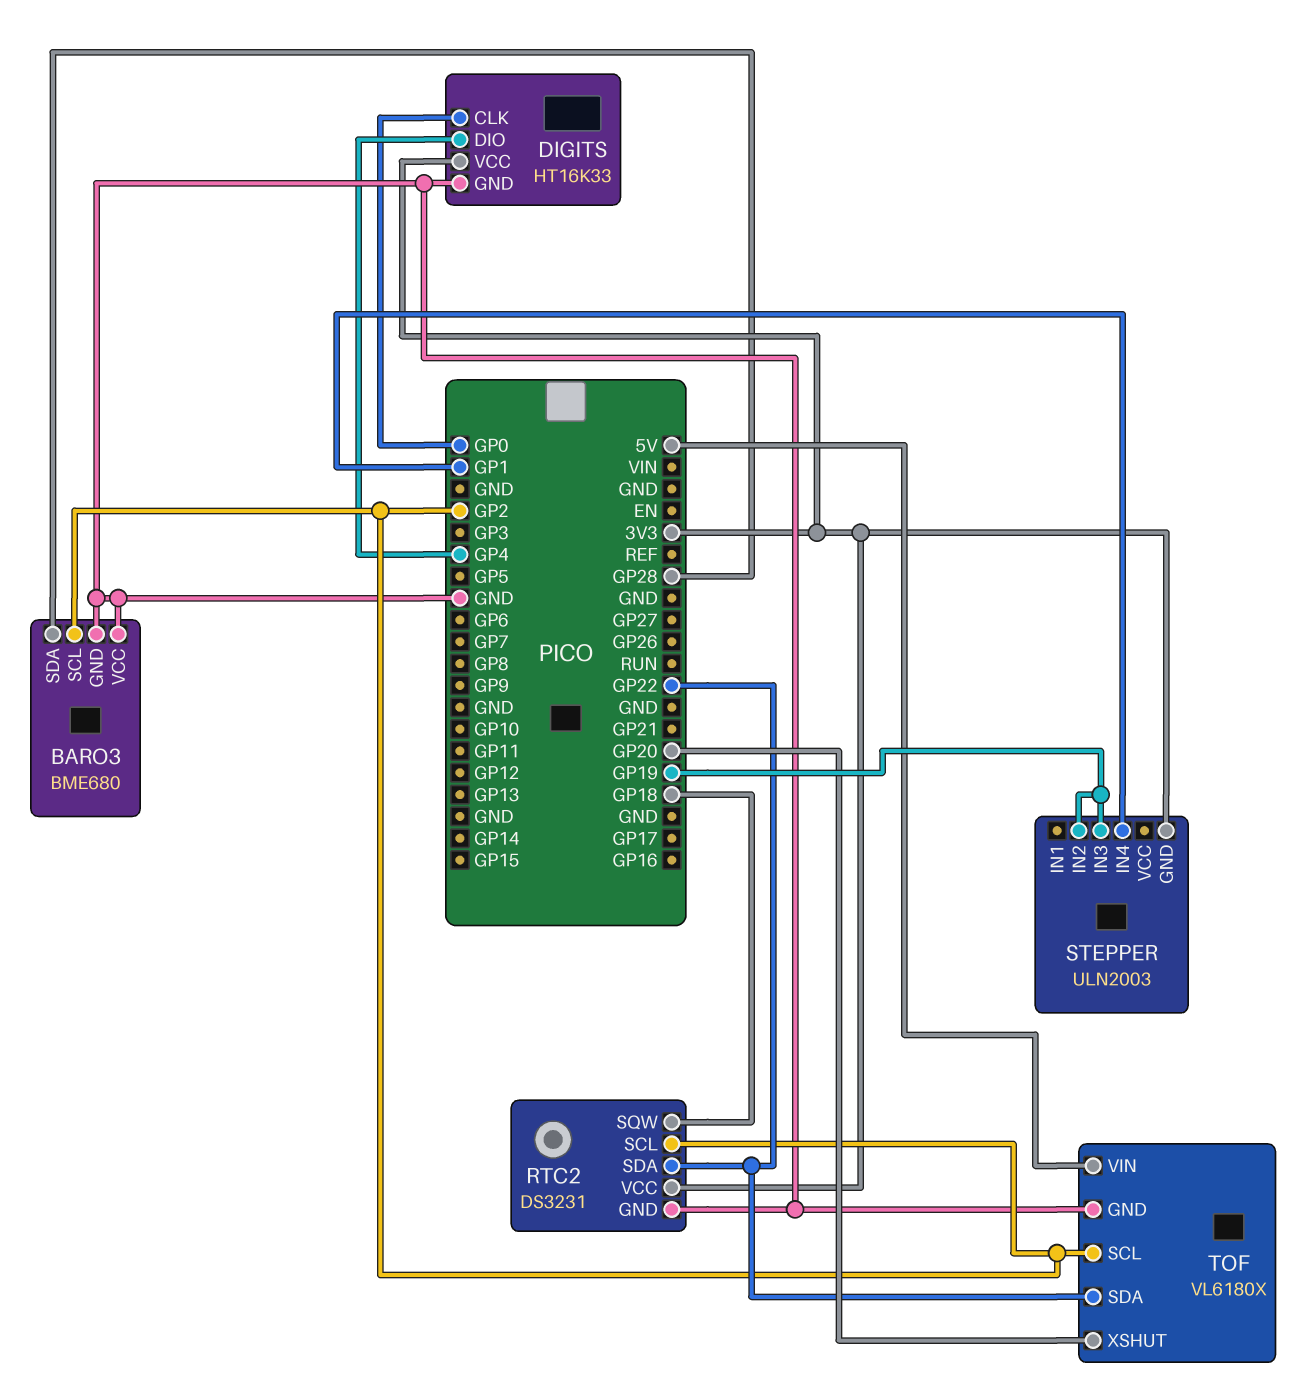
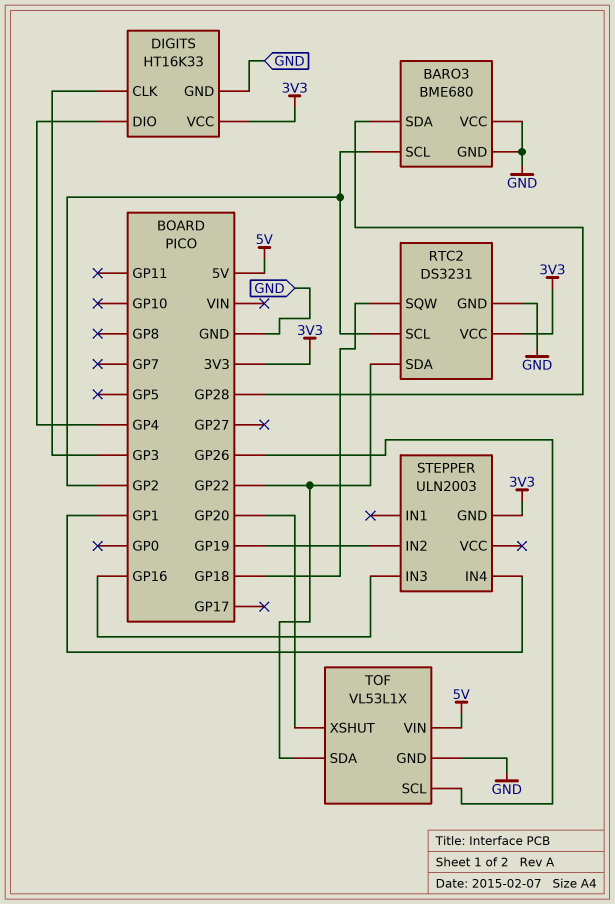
DIGITS pin CLK: GP0 -> GP3
STEPPER pin IN3: GP19 -> GP16
TOF: VL6180X -> VL53L1X
TOF pin SCL: GP2 -> GP26

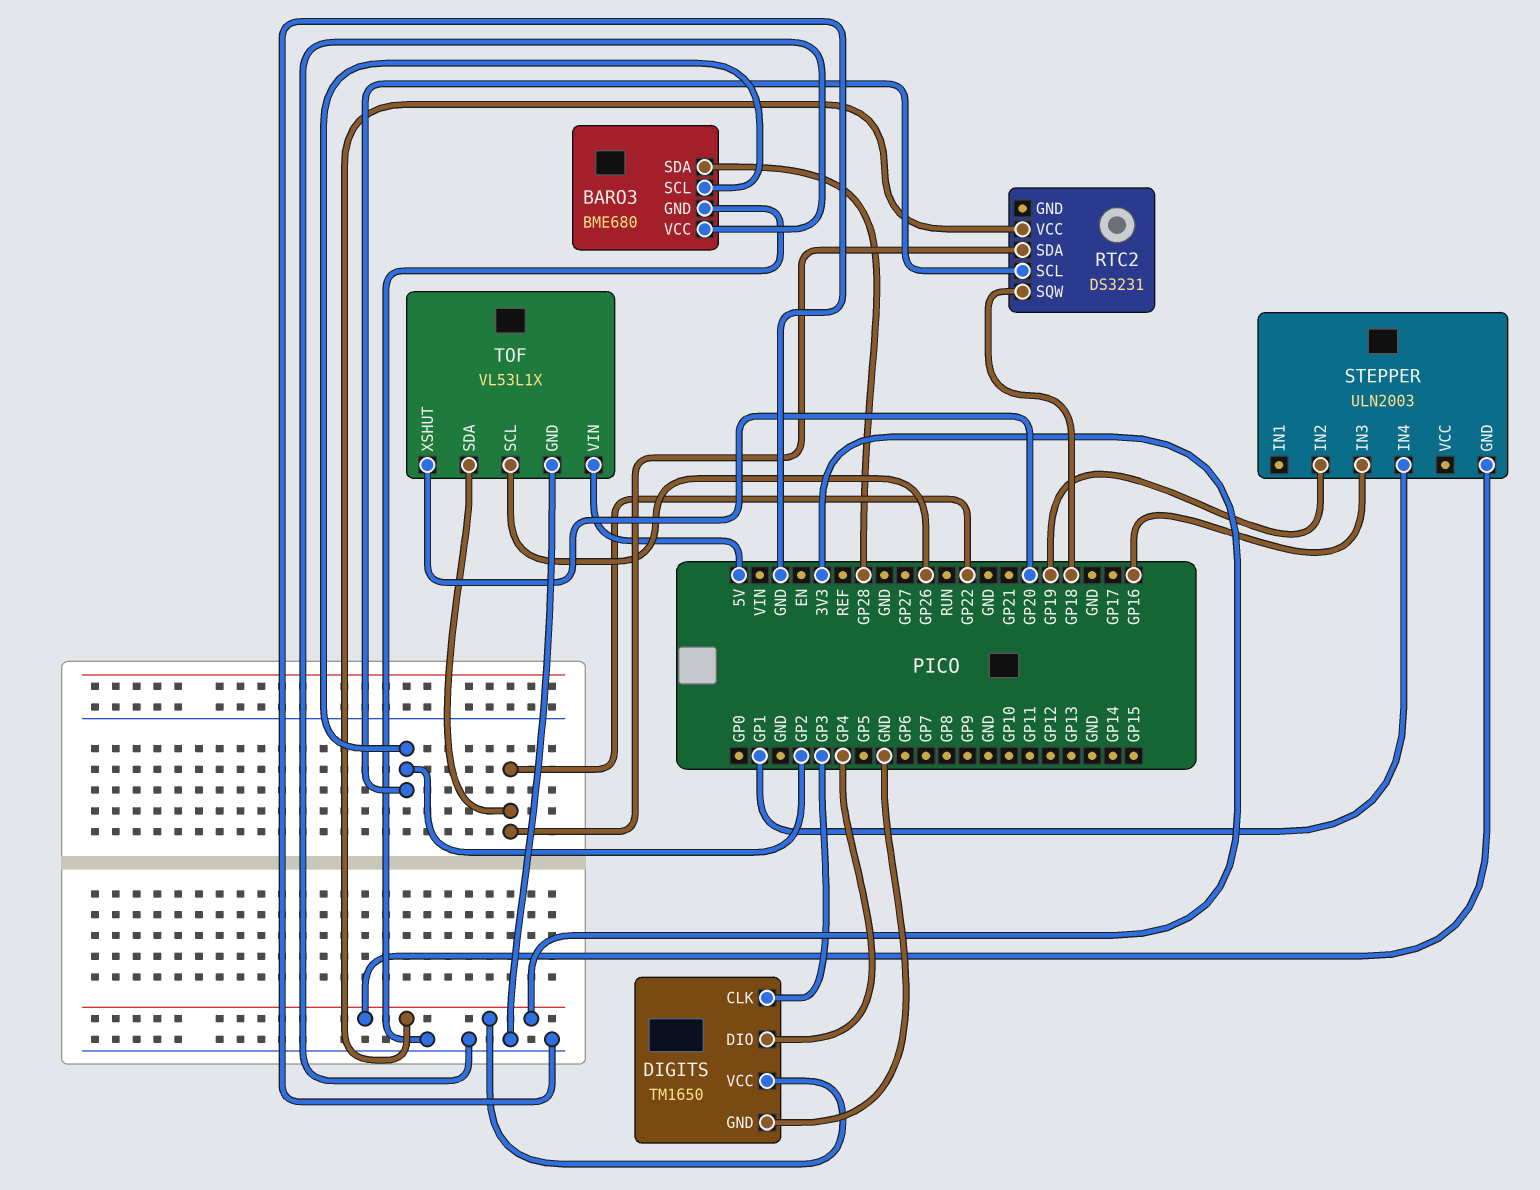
DIGITS: HT16K33 -> TM1650
RTC2 pin GND: GND -> none

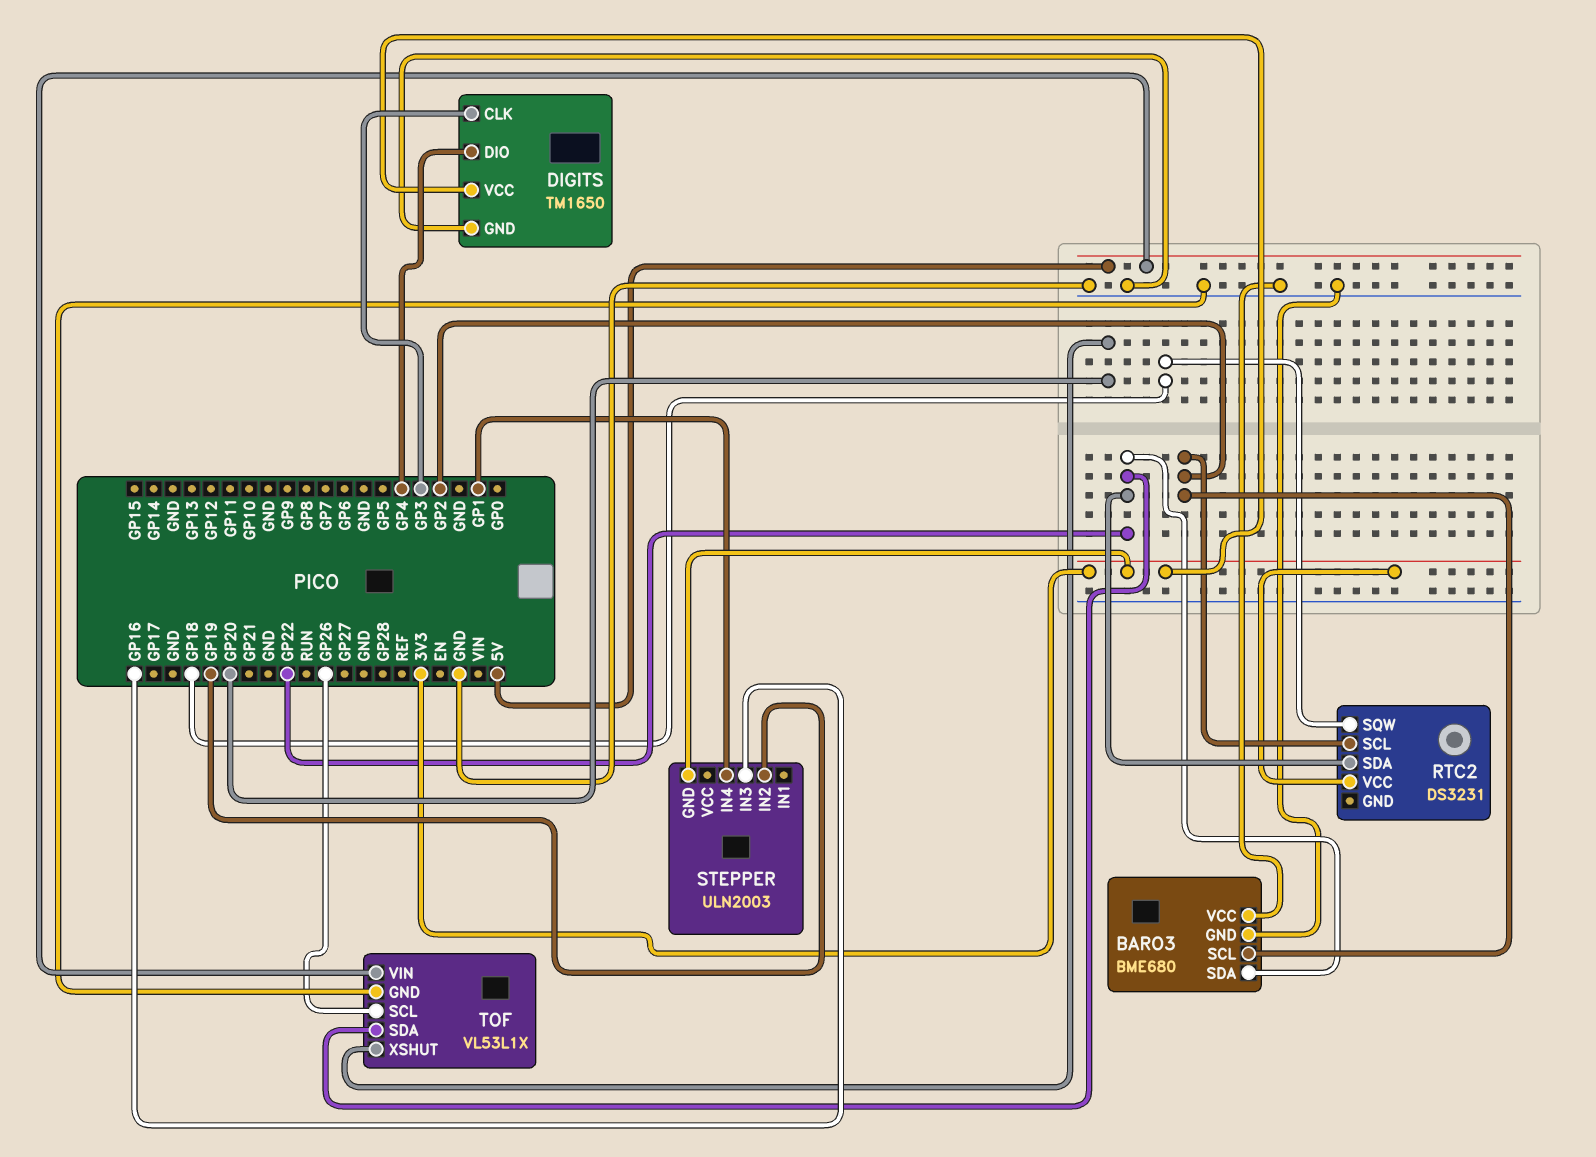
BARO3 pin SDA: GP28 -> GP22

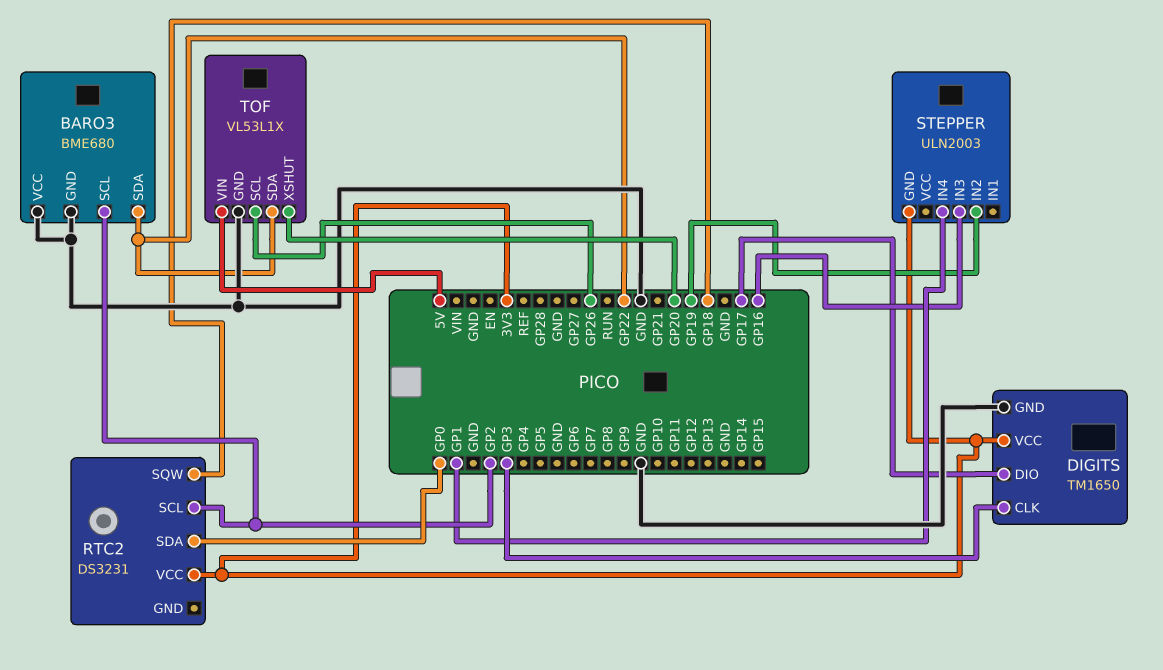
DIGITS pin DIO: GP4 -> GP17
RTC2 pin SDA: GP22 -> GP0

